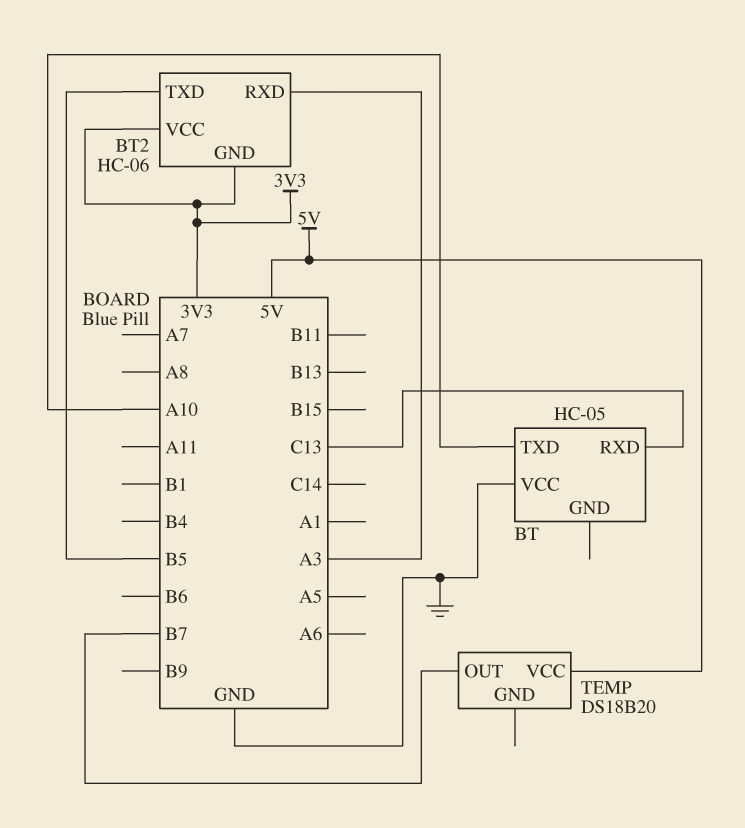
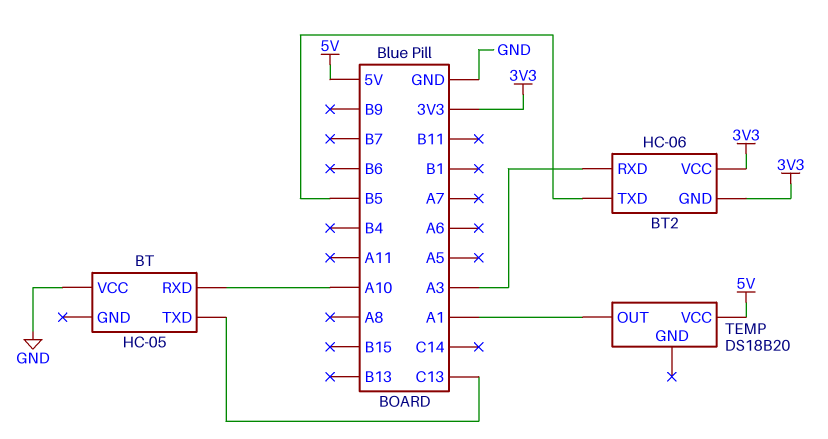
BT pin RXD: C13 -> A10
BT pin TXD: A10 -> C13
TEMP pin OUT: B7 -> A1

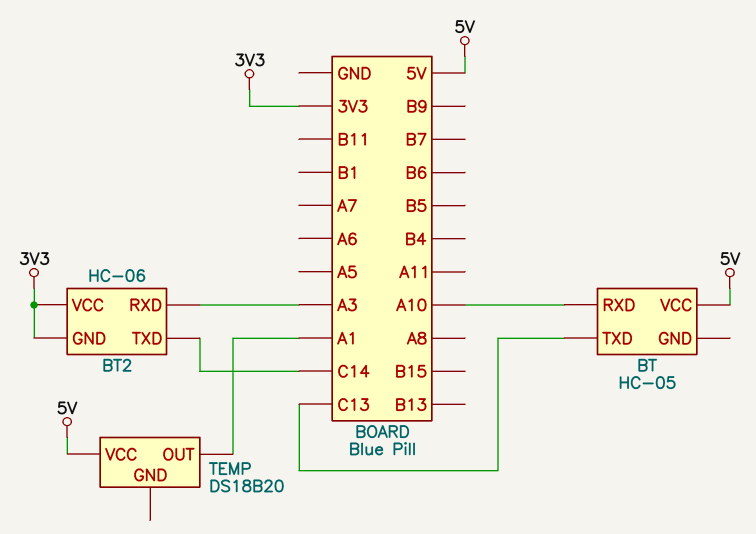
BT pin VCC: GND -> 5V
BT2 pin TXD: B5 -> C14

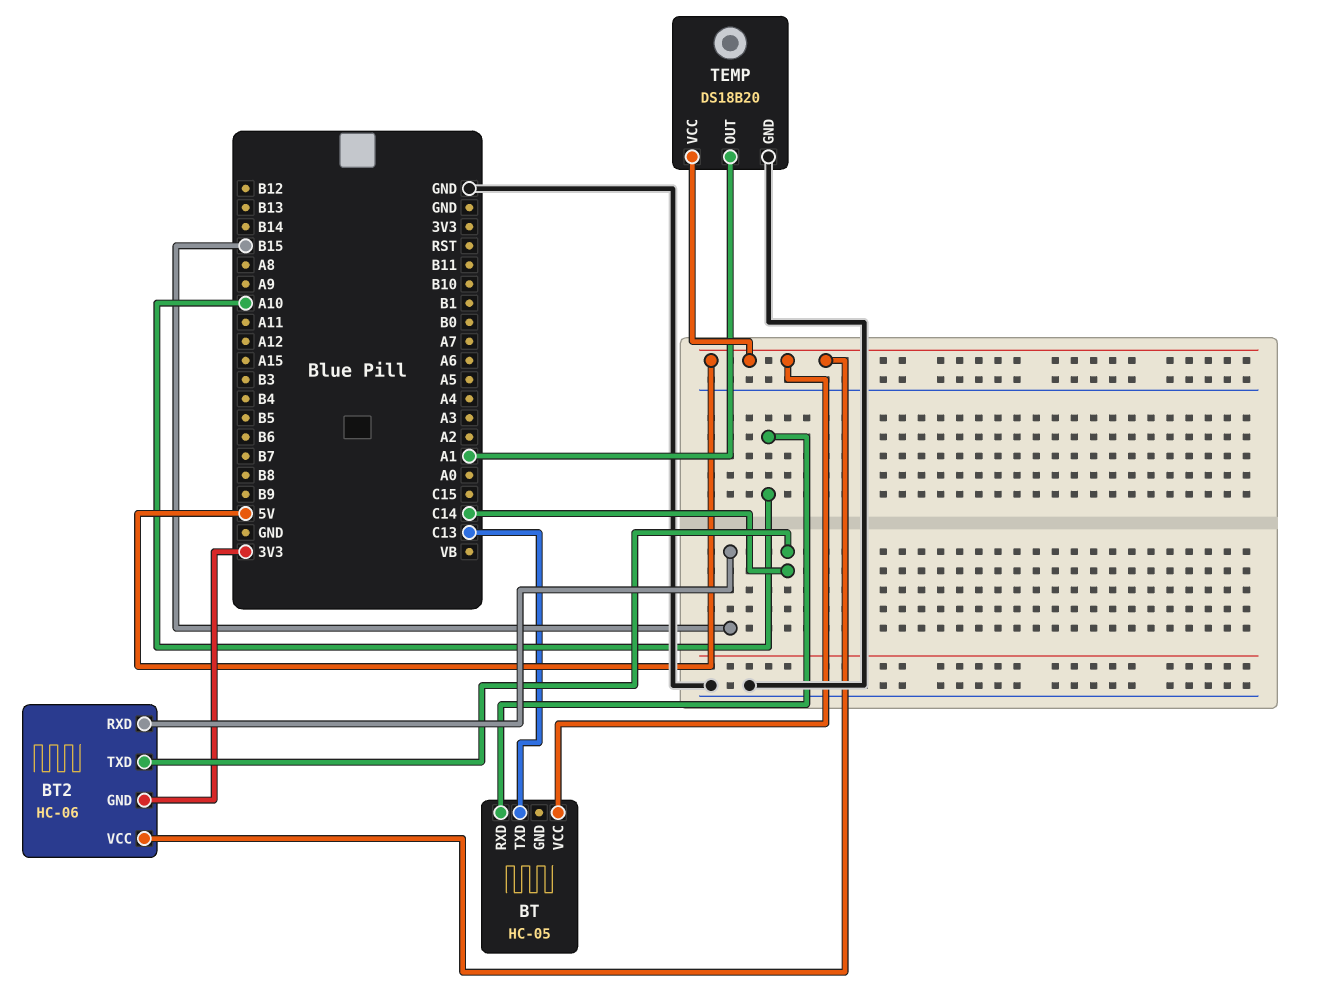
BT2 pin RXD: A3 -> B15
BT2 pin VCC: 3V3 -> 5V
TEMP pin GND: none -> GND

